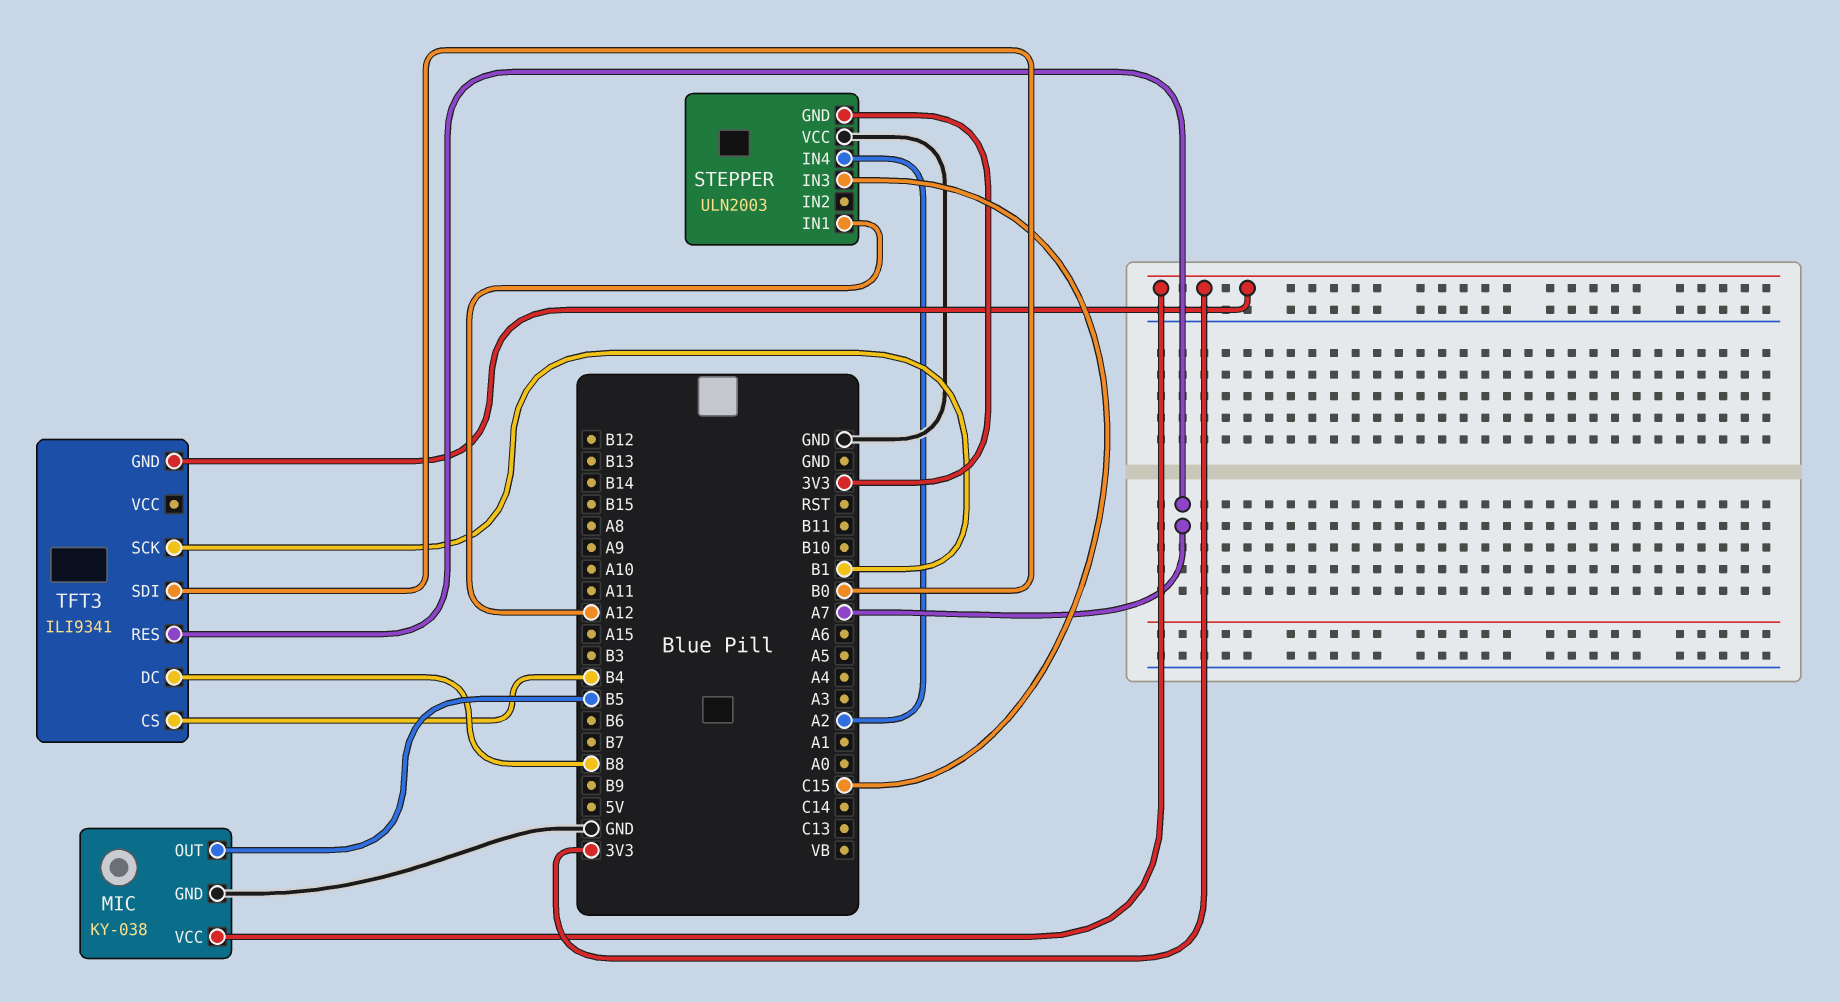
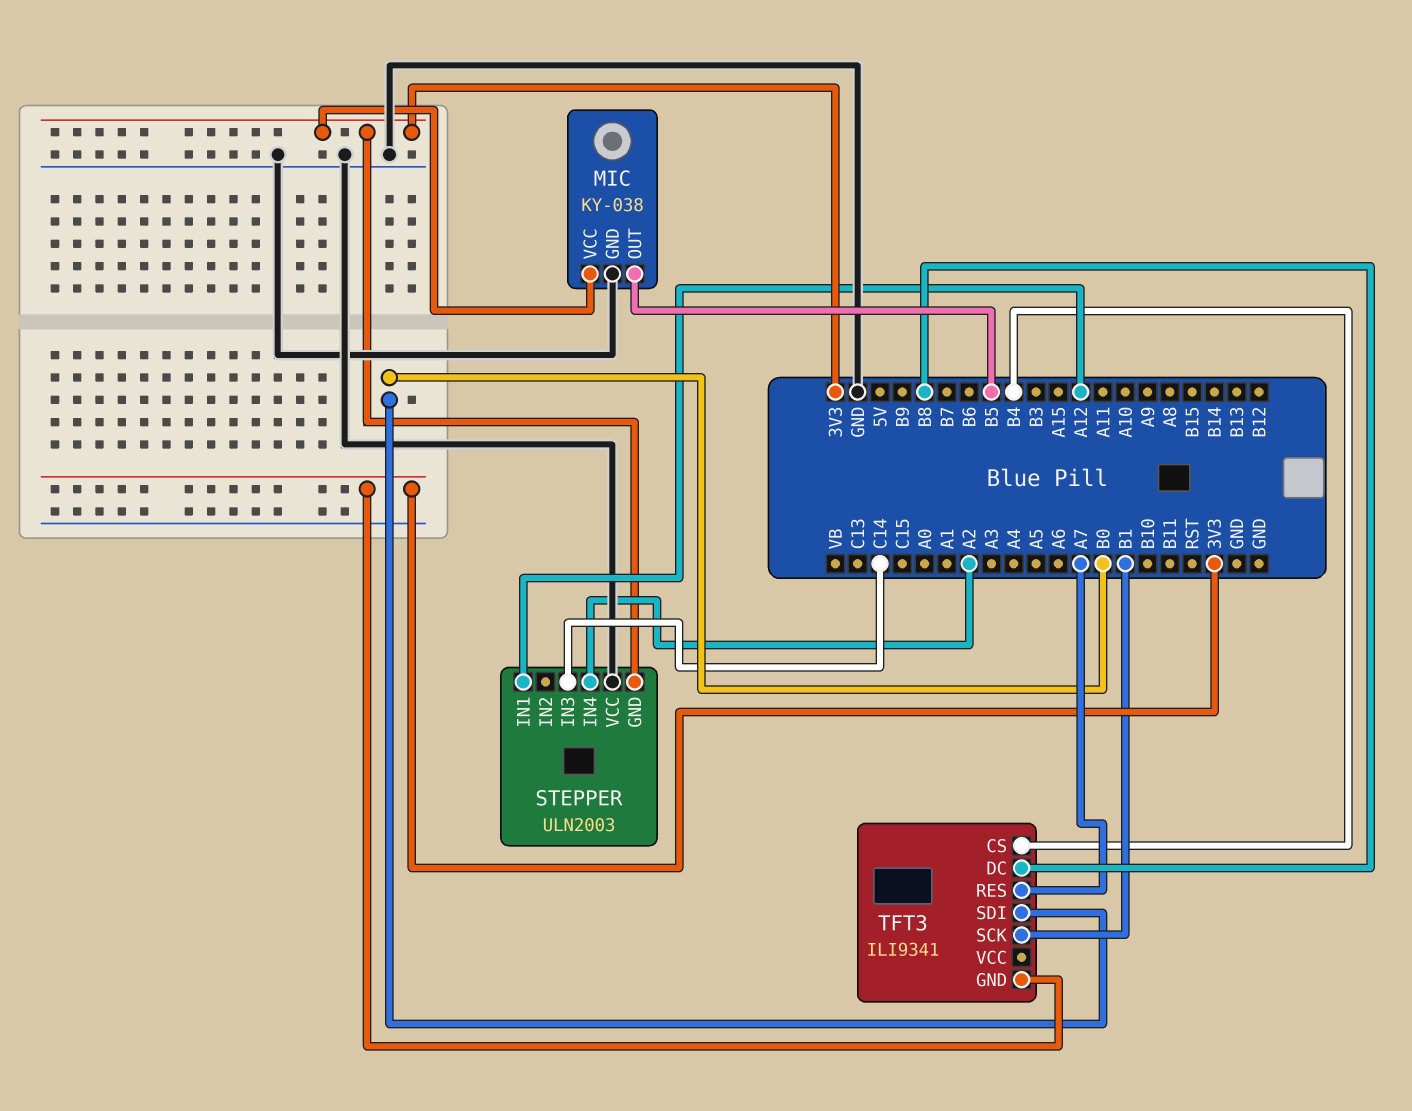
STEPPER pin IN3: C15 -> C14

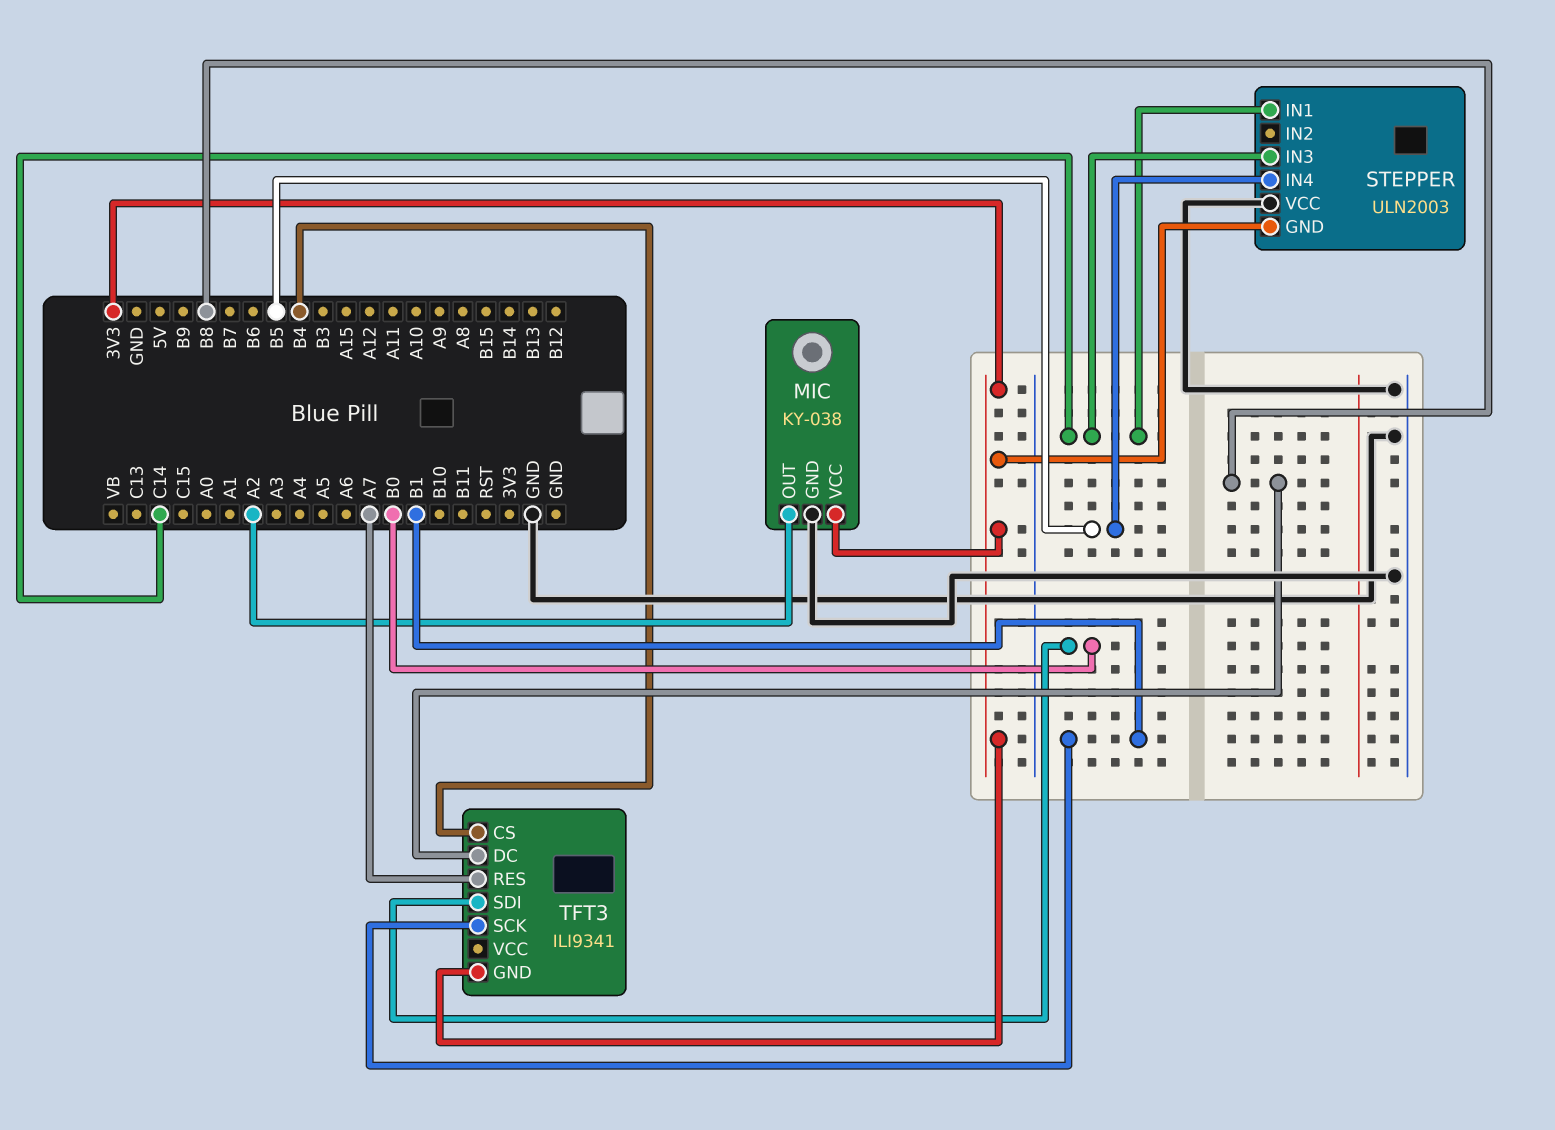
MIC pin OUT: B5 -> A2
STEPPER pin IN1: A12 -> C14
STEPPER pin IN4: A2 -> B5

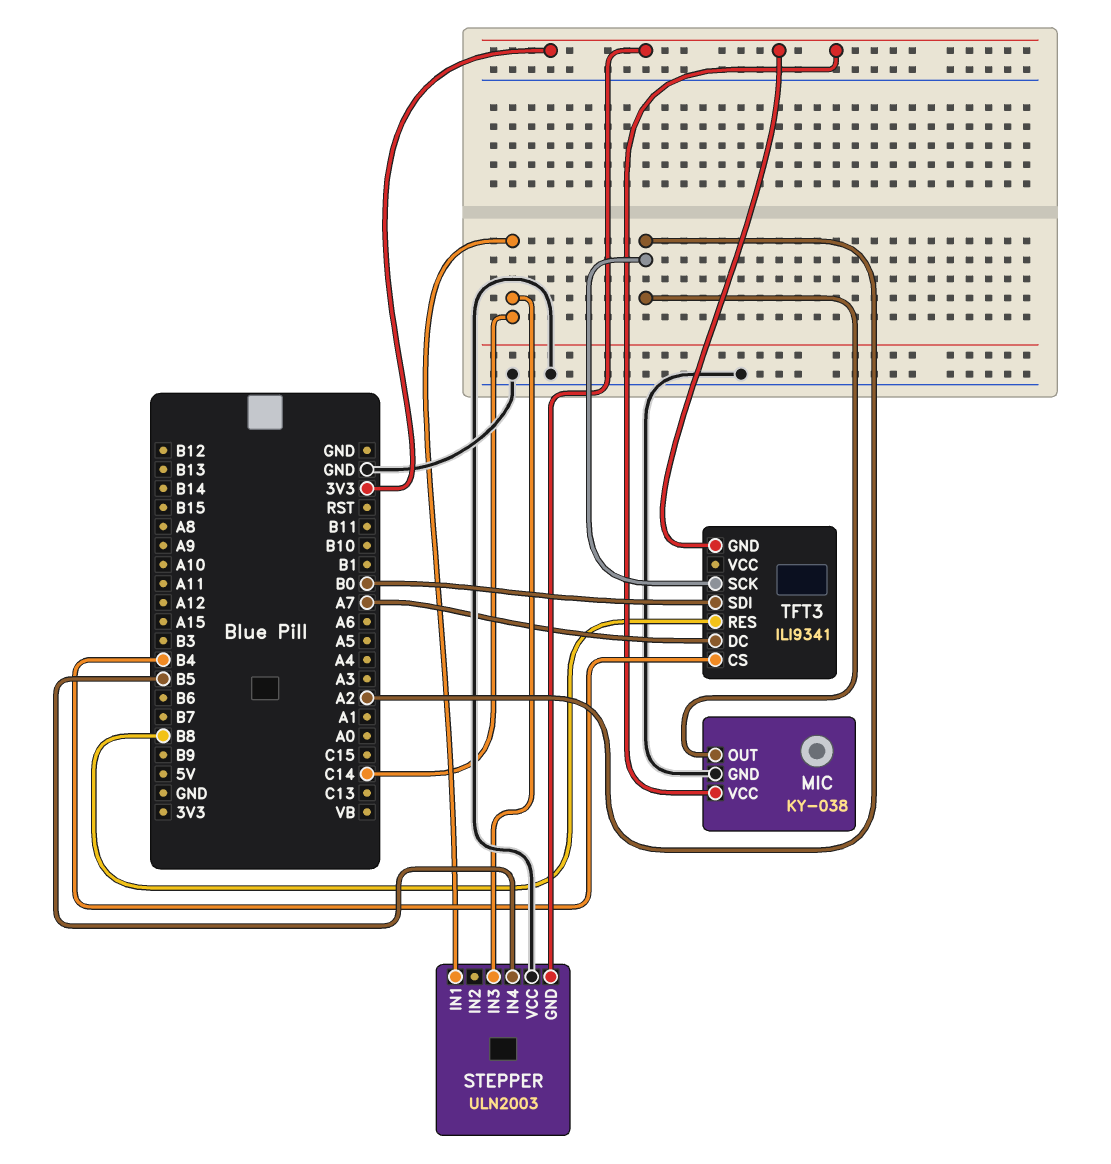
TFT3 pin DC: B8 -> A7
TFT3 pin RES: A7 -> B8
TFT3 pin SCK: B1 -> A2

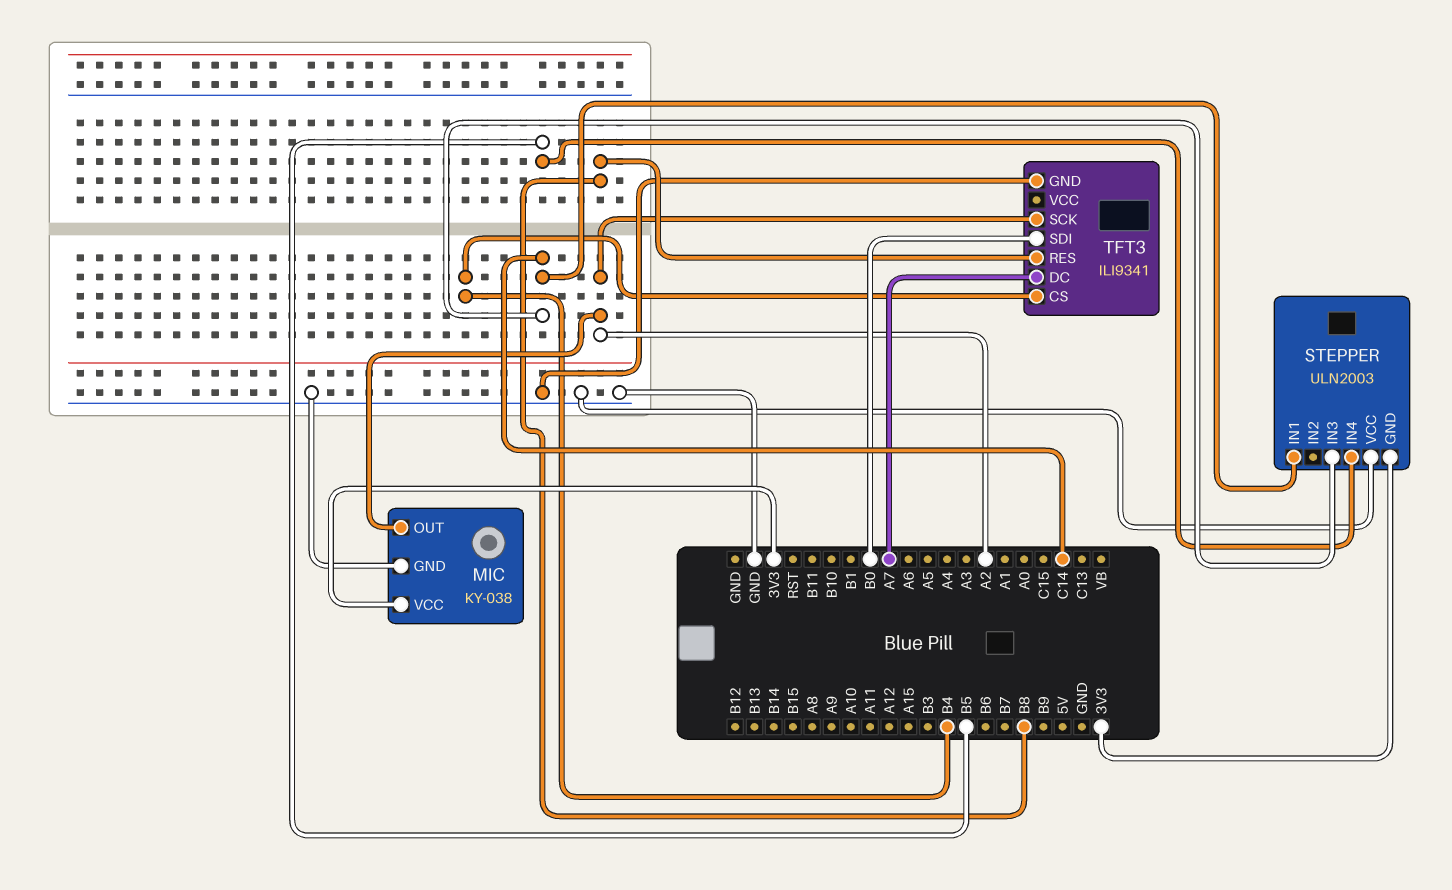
TFT3 pin GND: 3V3 -> GND

